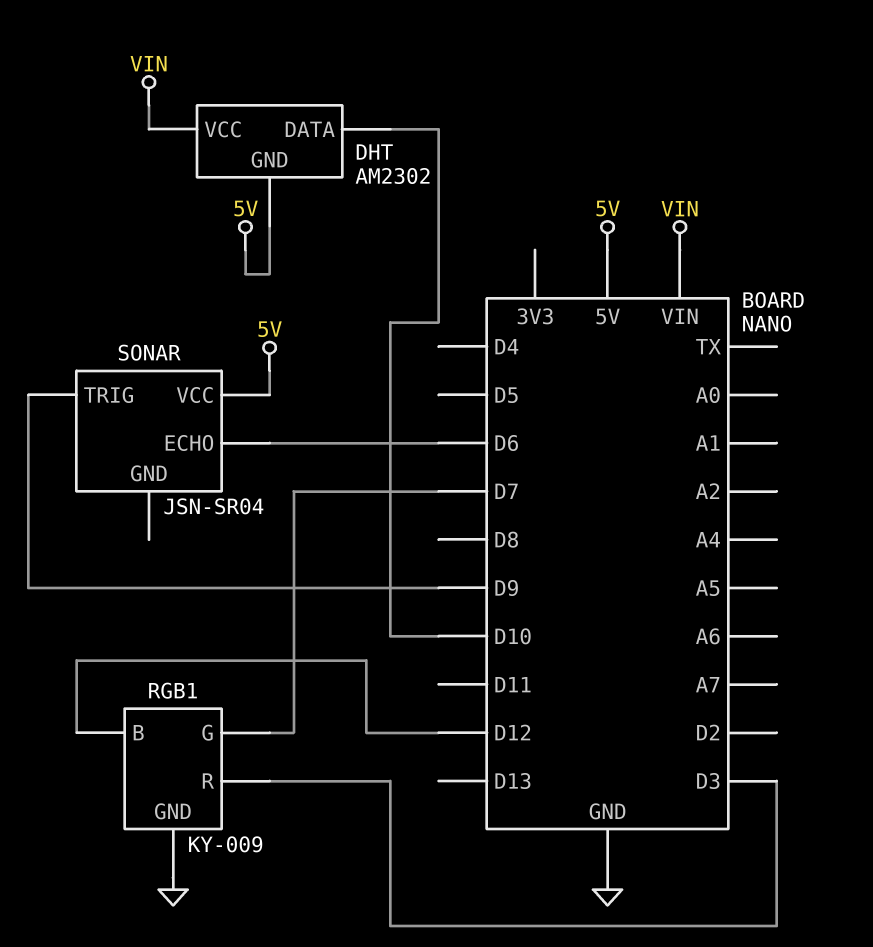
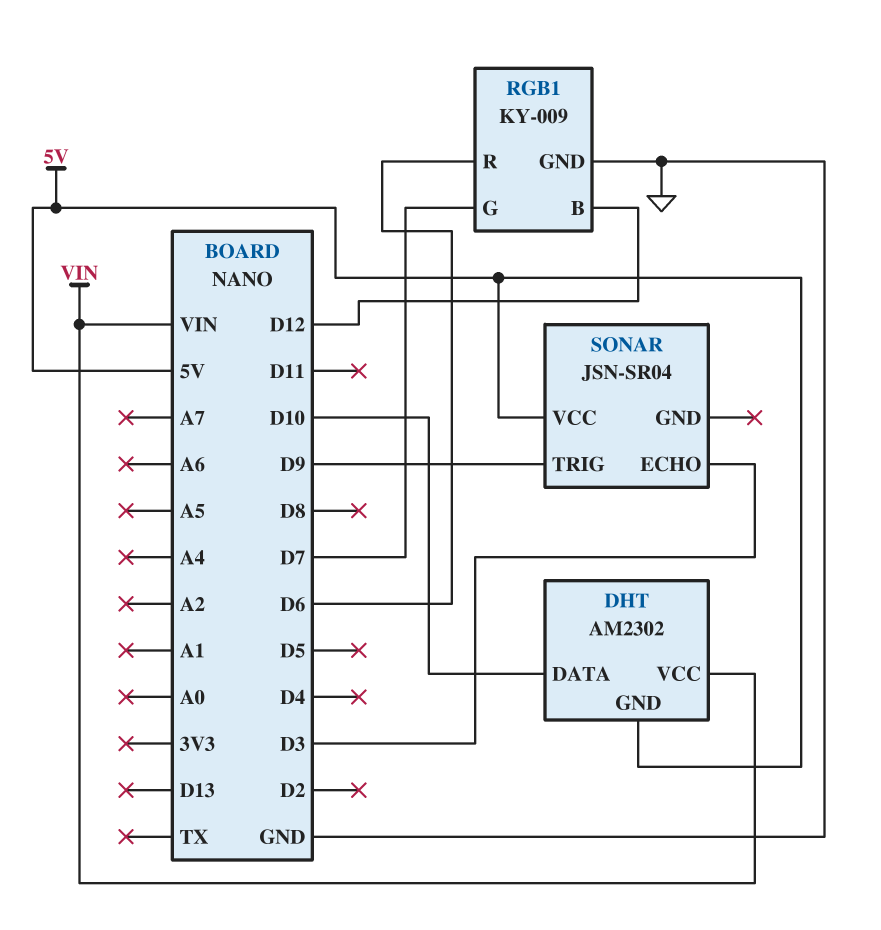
RGB1 pin R: D3 -> D6
SONAR pin ECHO: D6 -> D3

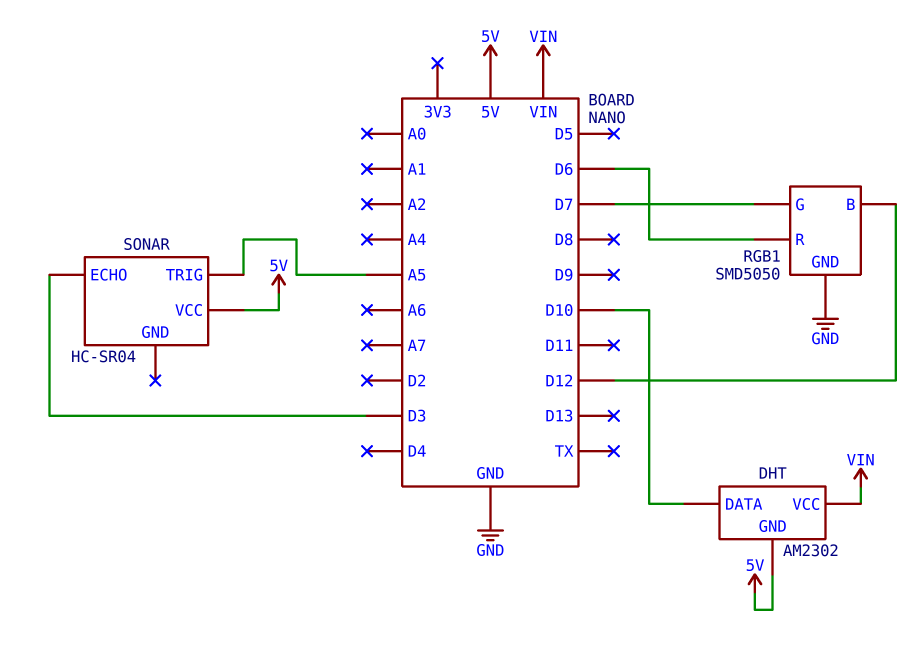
RGB1: KY-009 -> SMD5050
SONAR: JSN-SR04 -> HC-SR04
SONAR pin TRIG: D9 -> A5

